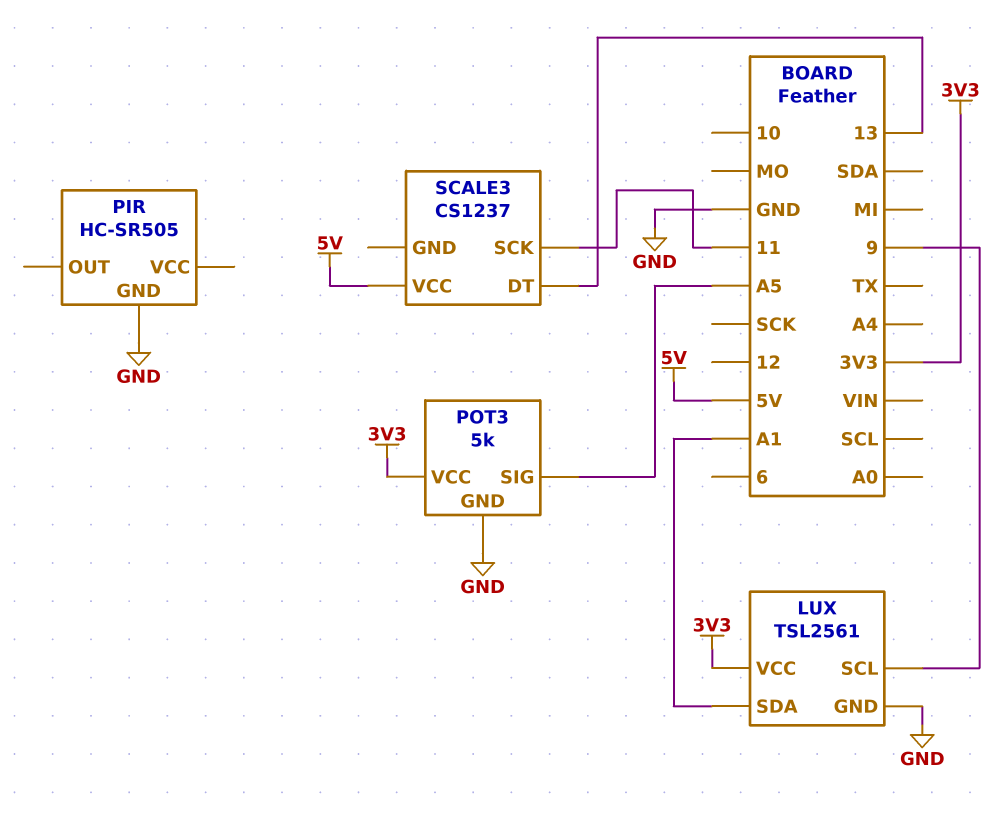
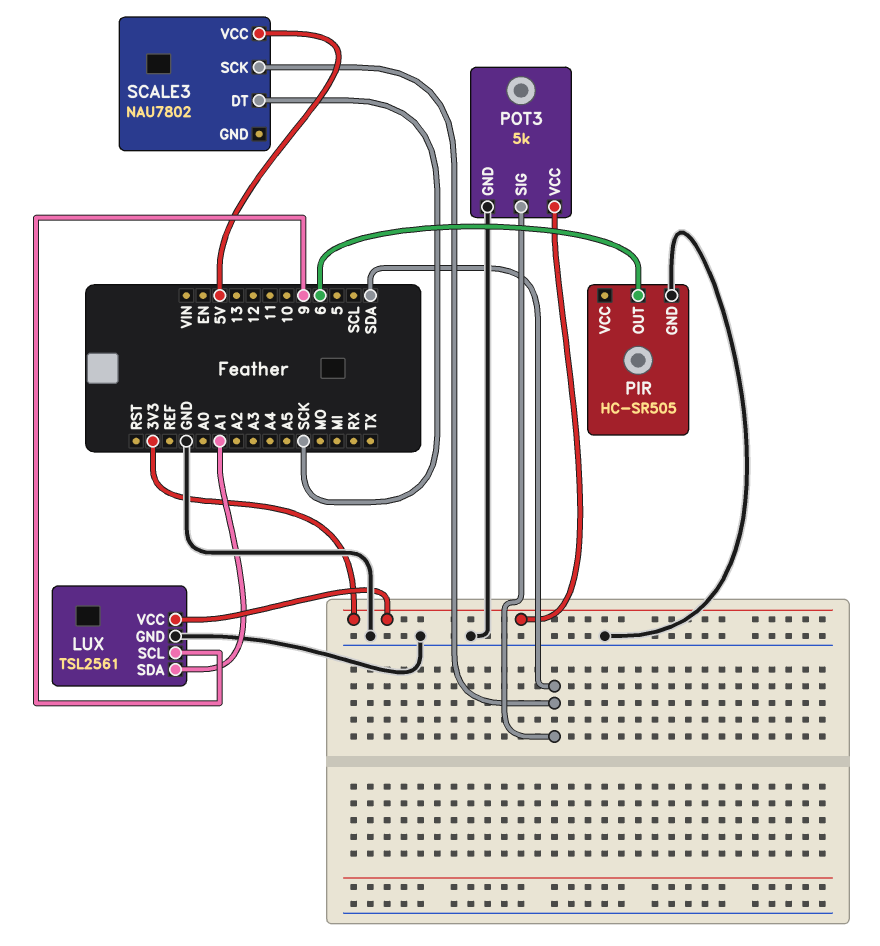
PIR pin OUT: none -> 6
POT3 pin SIG: A5 -> SDA
SCALE3: CS1237 -> NAU7802
SCALE3 pin DT: 13 -> SCK
SCALE3 pin SCK: 11 -> SDA

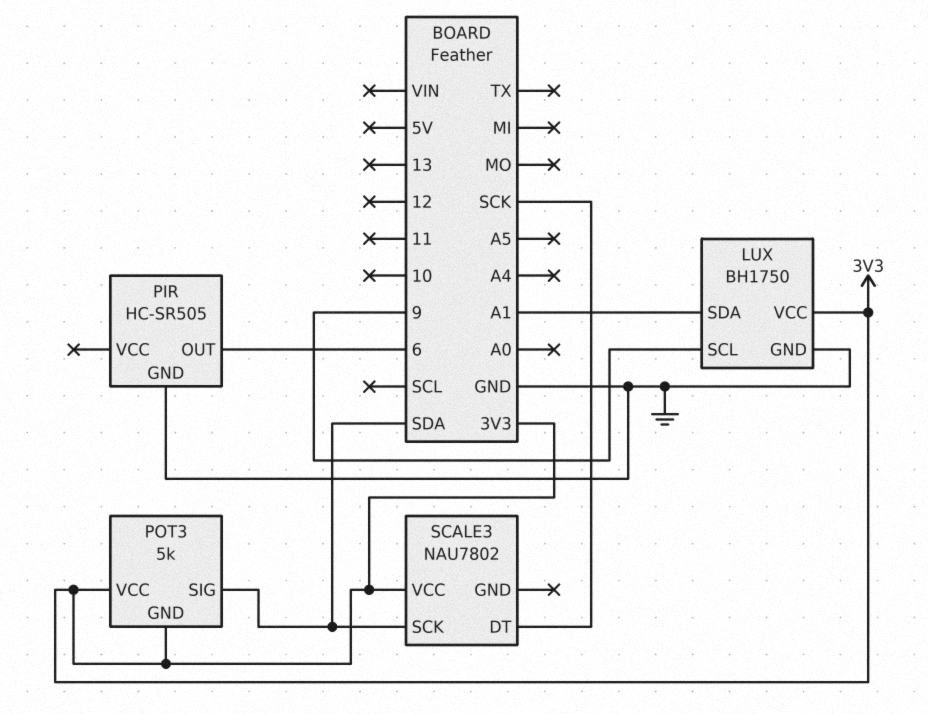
LUX: TSL2561 -> BH1750
POT3 pin GND: GND -> 3V3
SCALE3 pin VCC: 5V -> 3V3

